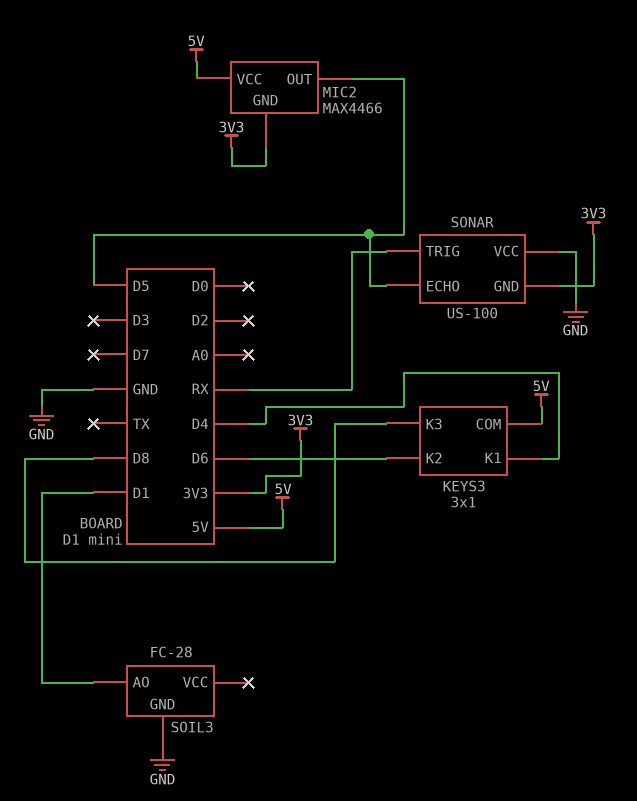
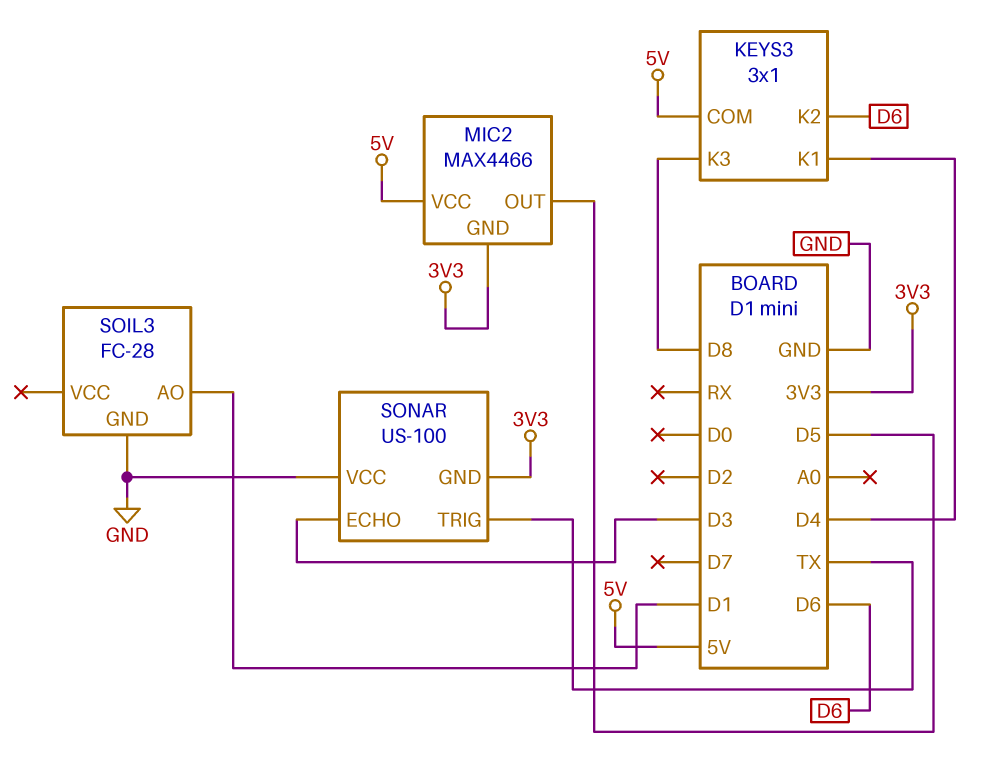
SONAR pin ECHO: D5 -> D3
SONAR pin TRIG: RX -> TX

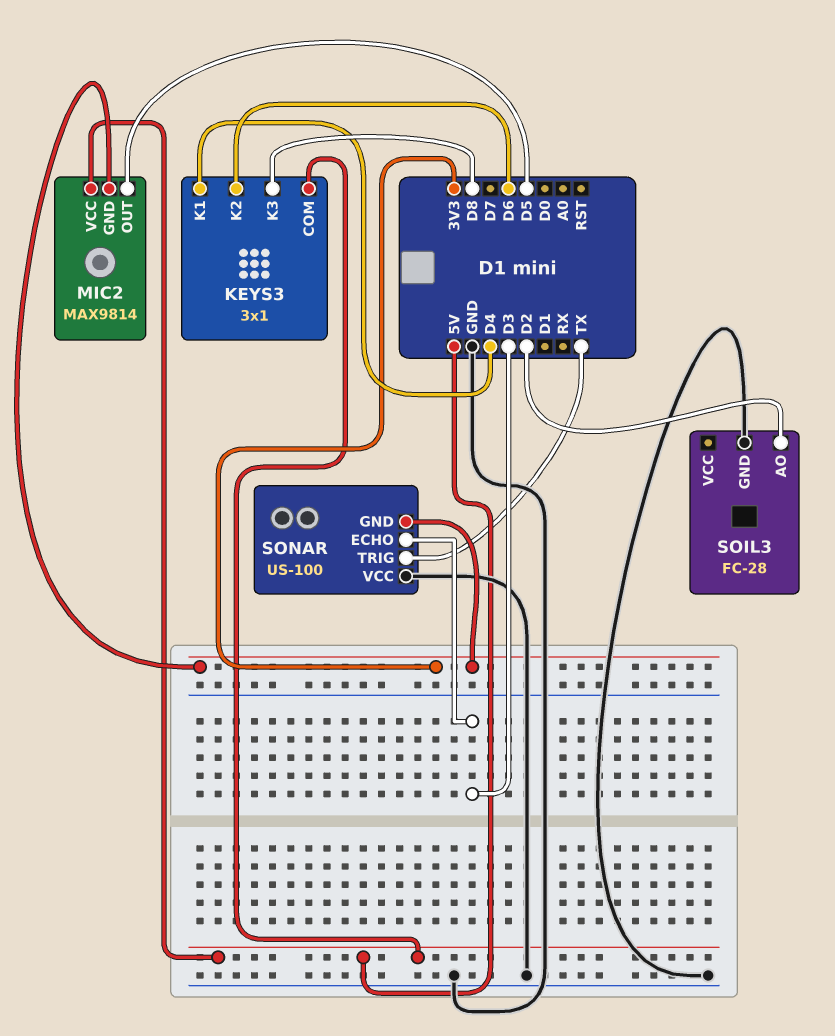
MIC2: MAX4466 -> MAX9814
SOIL3 pin AO: D1 -> D2

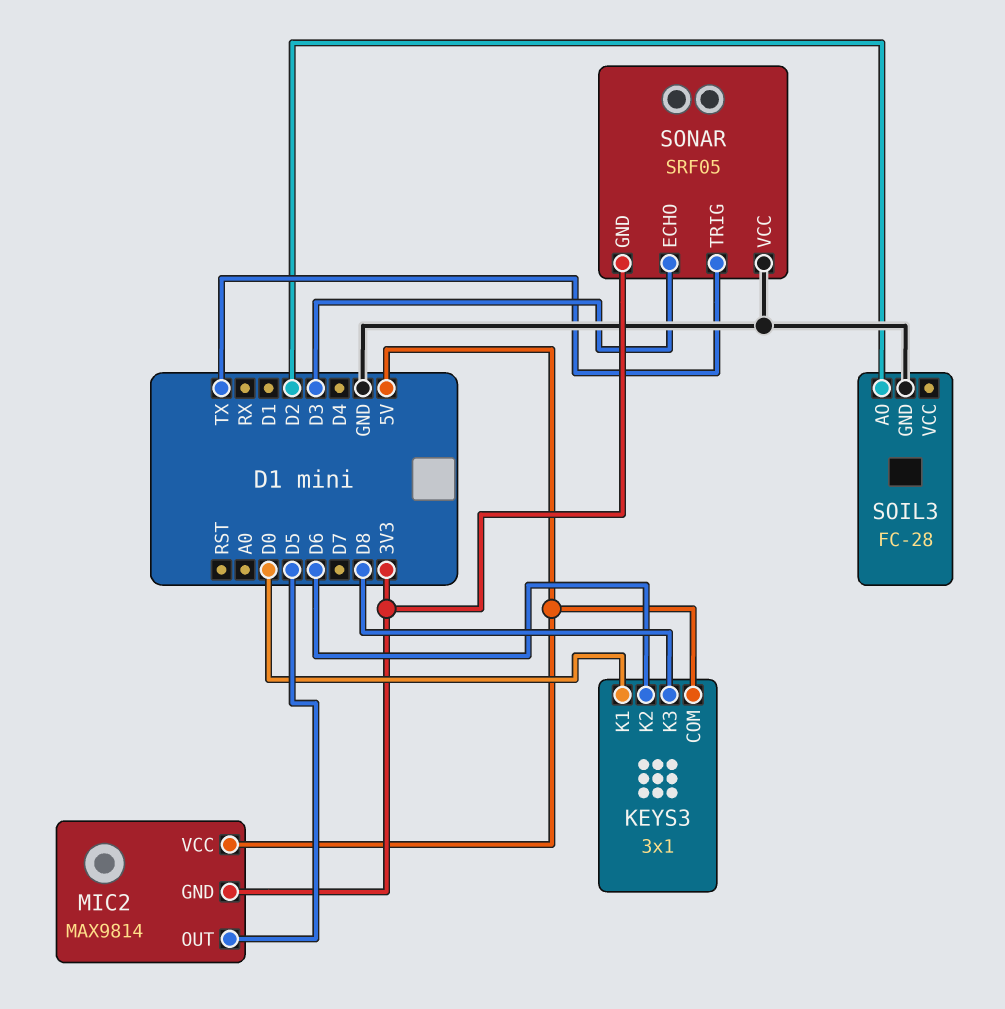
KEYS3 pin K1: D4 -> D0
SONAR: US-100 -> SRF05

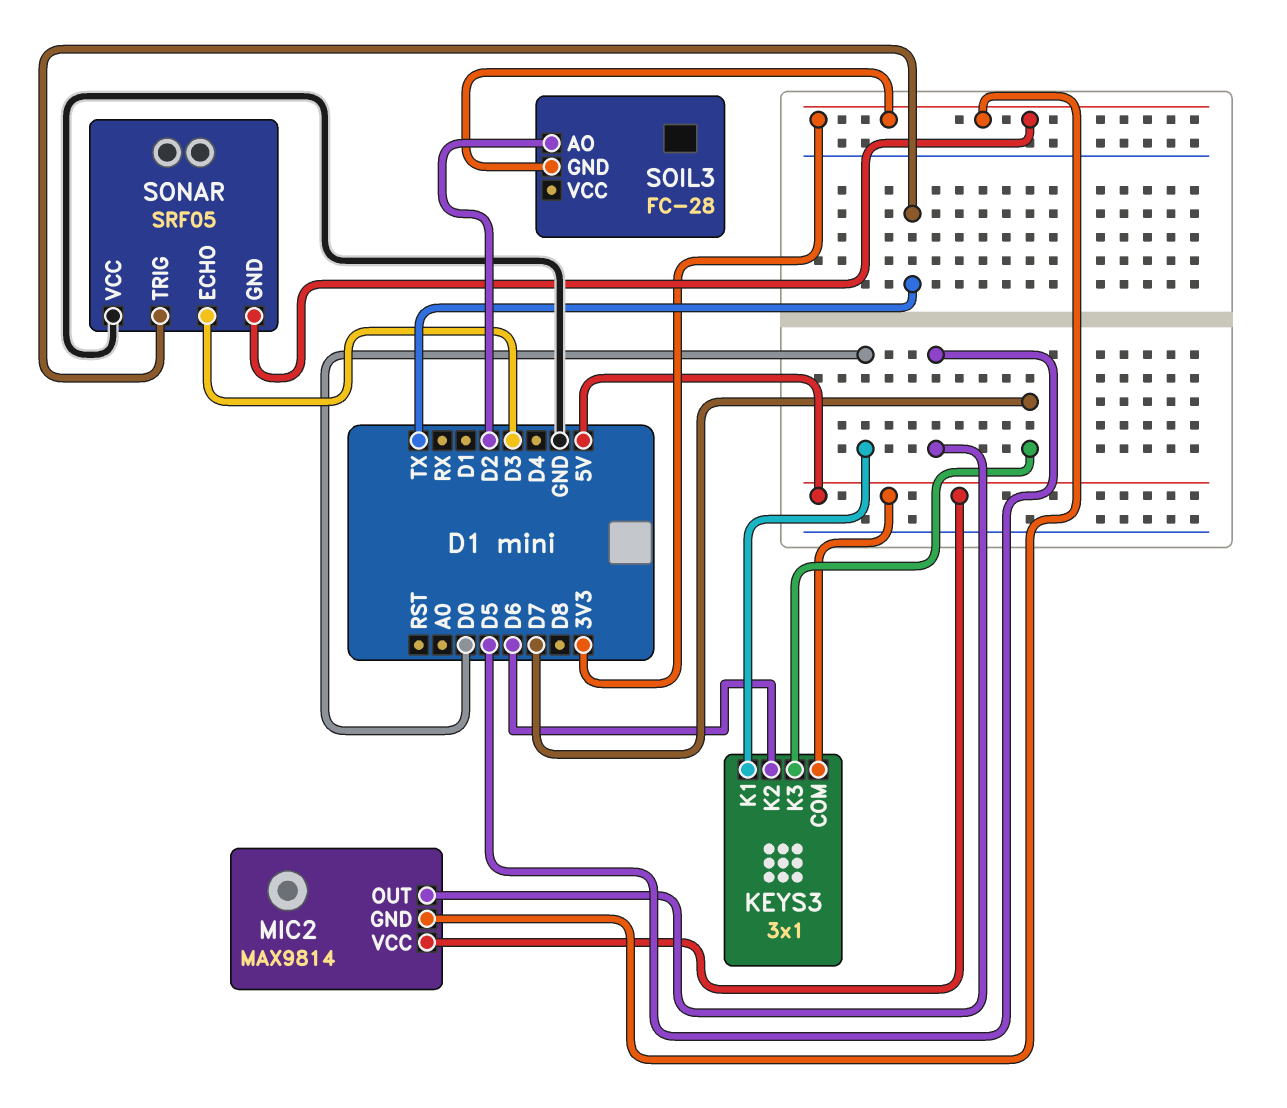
KEYS3 pin K3: D8 -> D7
SOIL3 pin GND: GND -> 3V3

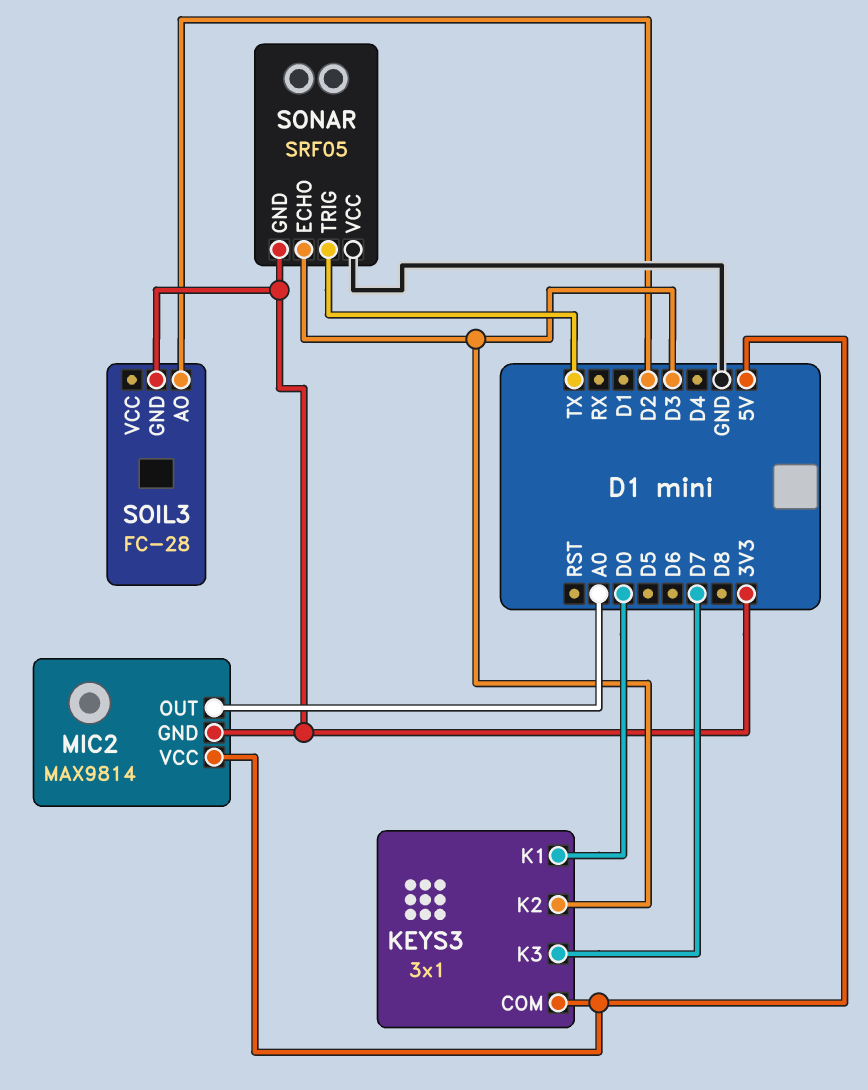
KEYS3 pin K2: D6 -> D3
MIC2 pin OUT: D5 -> A0

